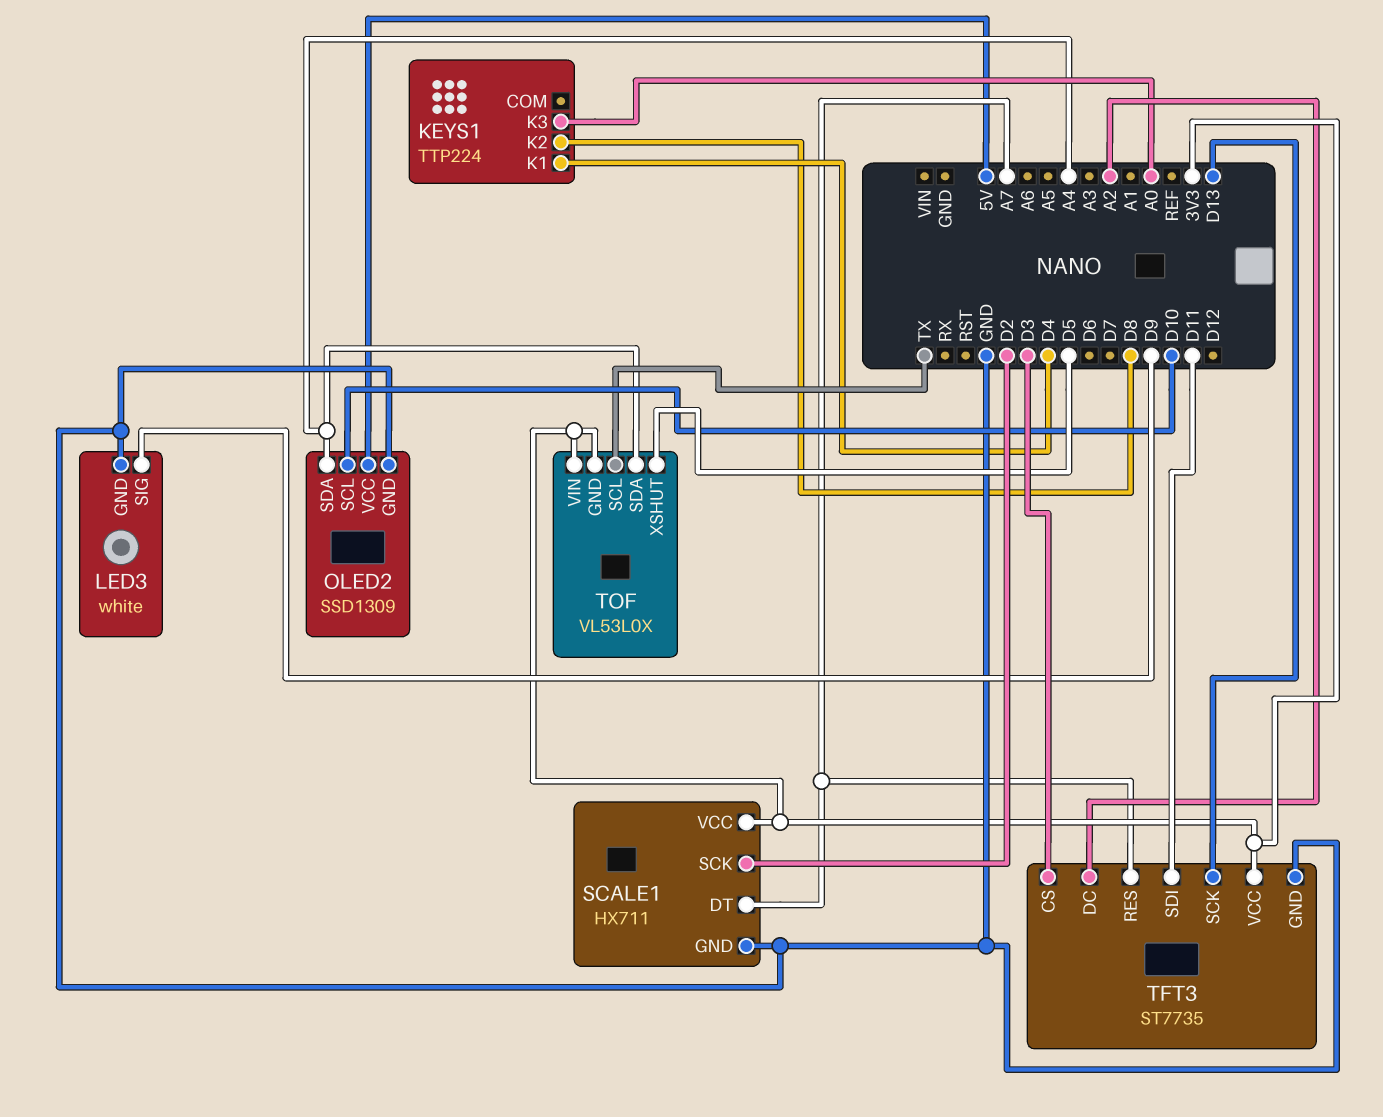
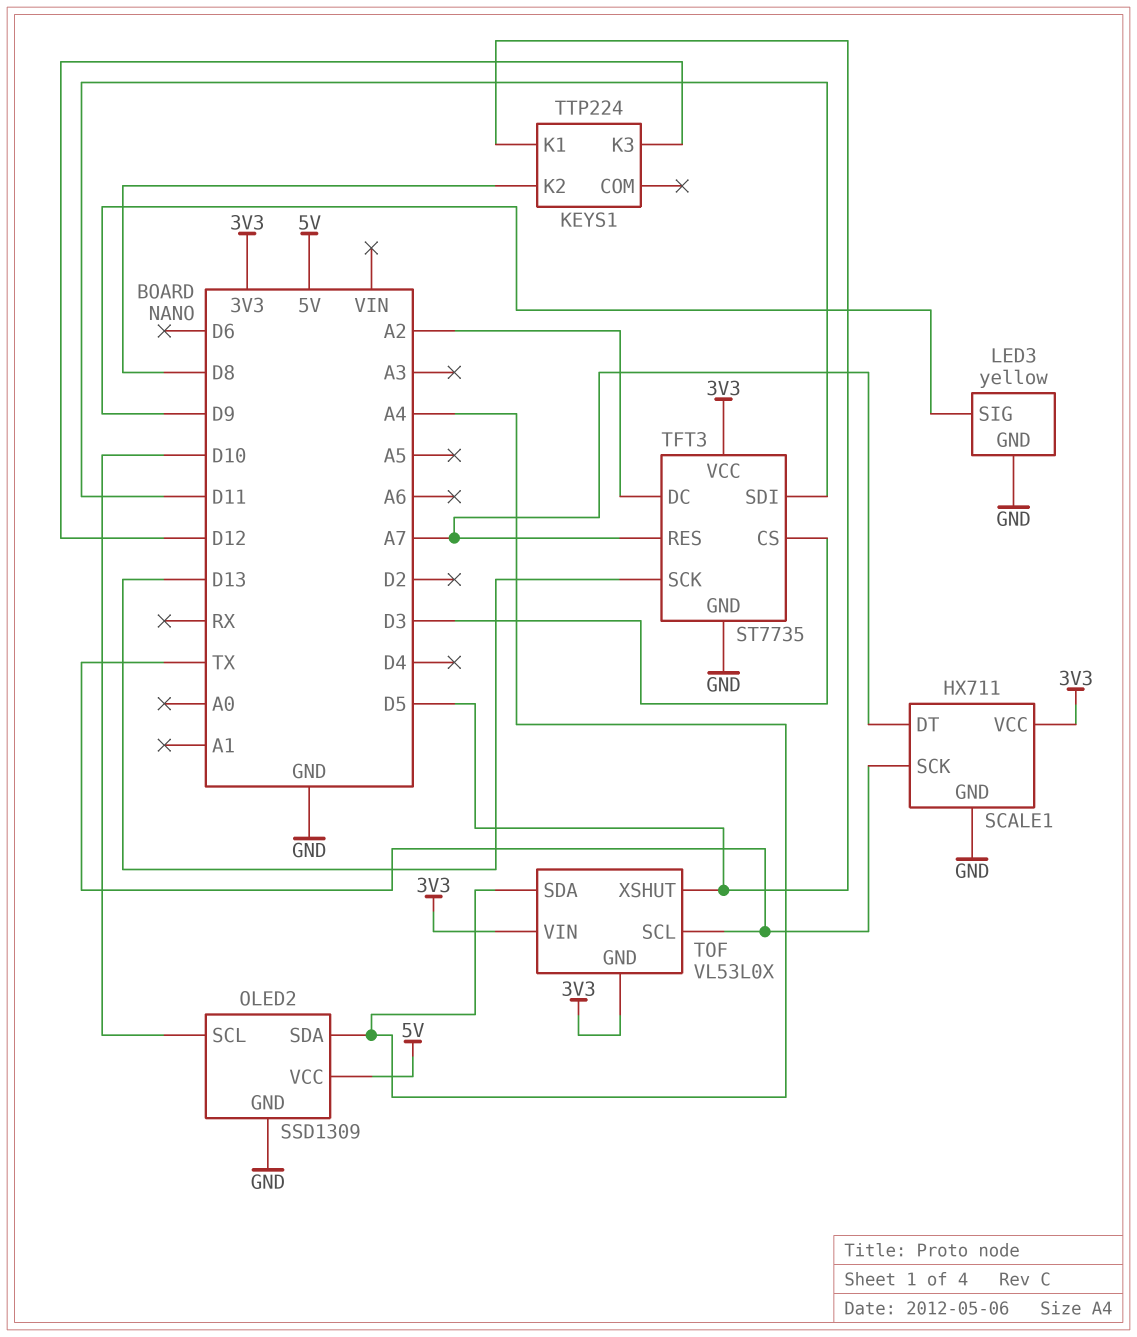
KEYS1 pin K1: D4 -> D5
KEYS1 pin K3: A0 -> D12
LED3: white -> yellow
SCALE1 pin SCK: D2 -> TX

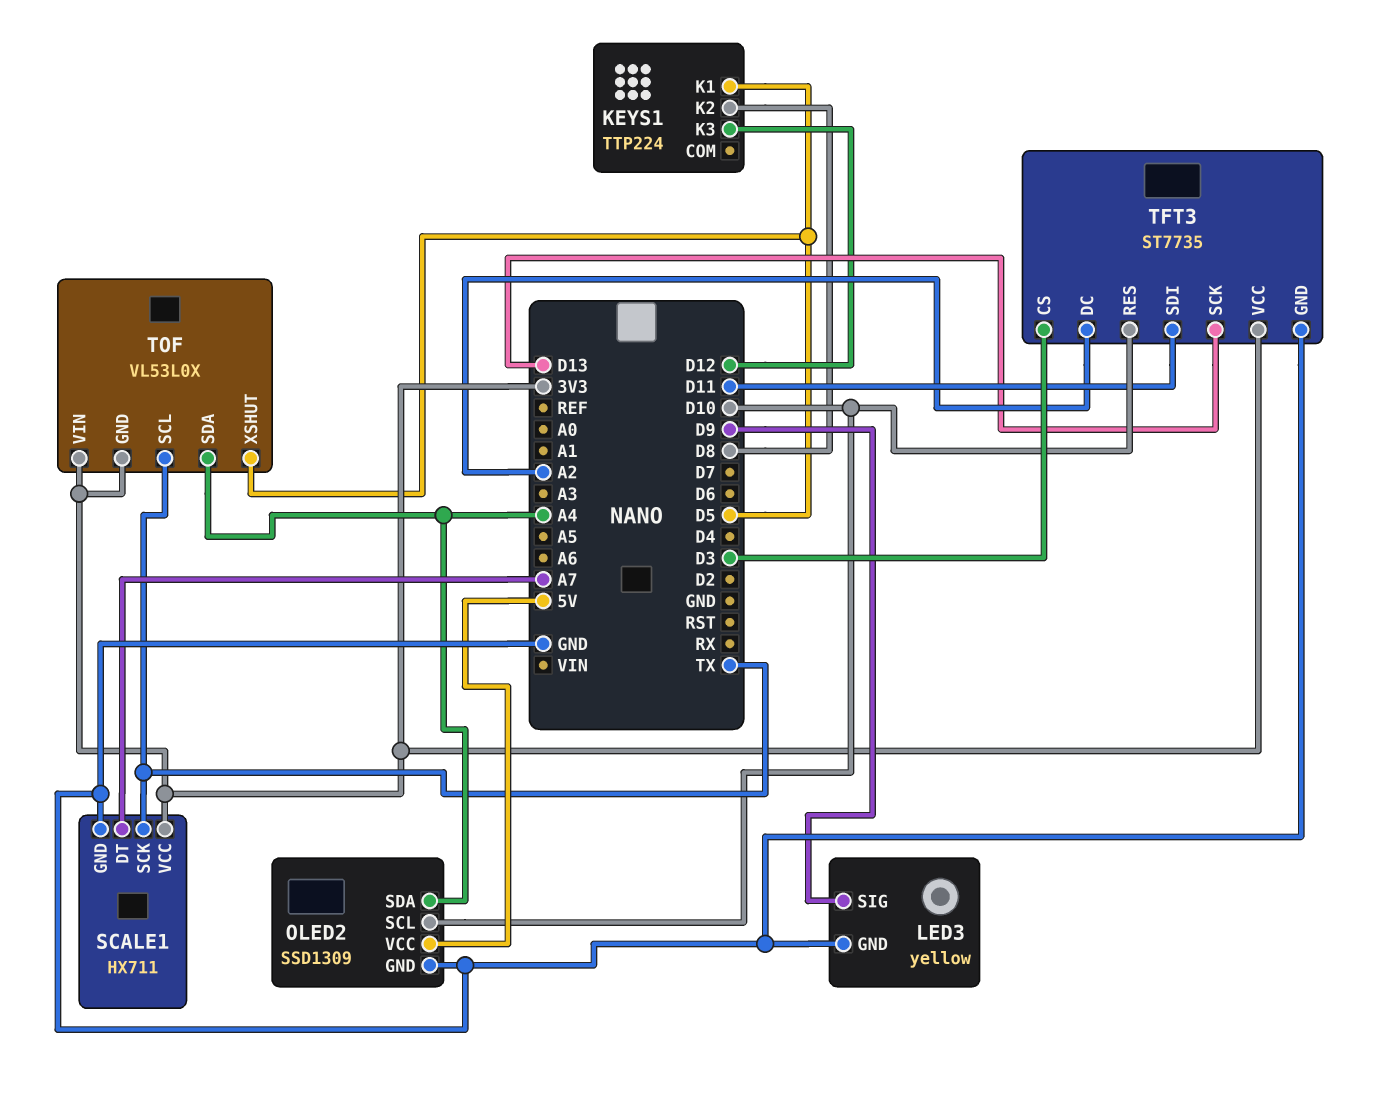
TFT3 pin RES: A7 -> D10

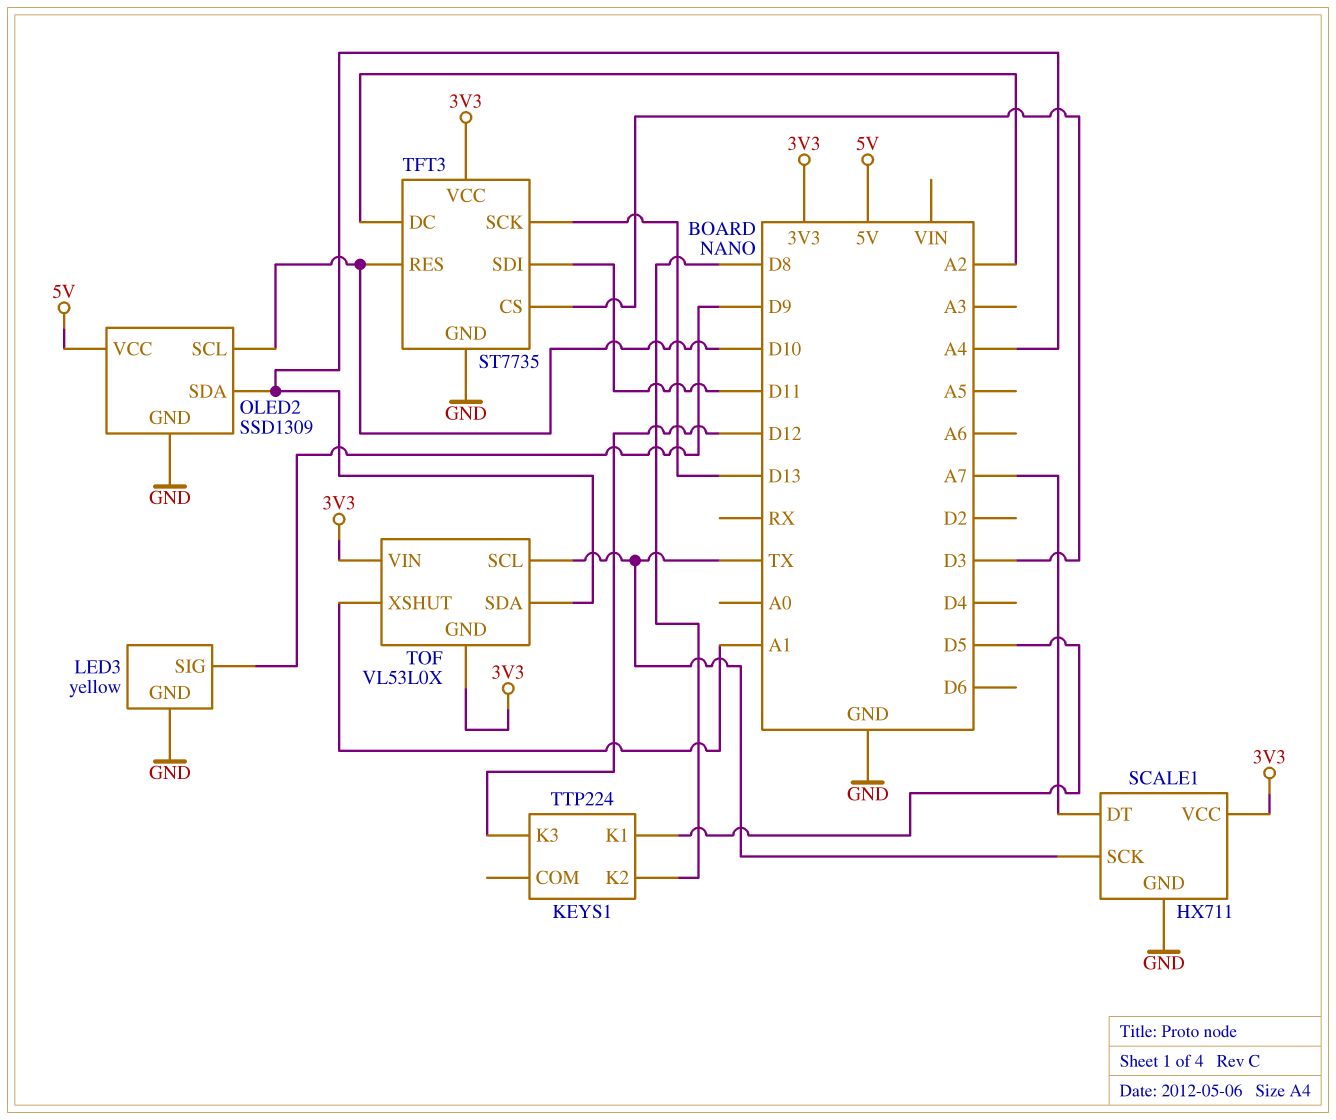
TOF pin XSHUT: D5 -> A1

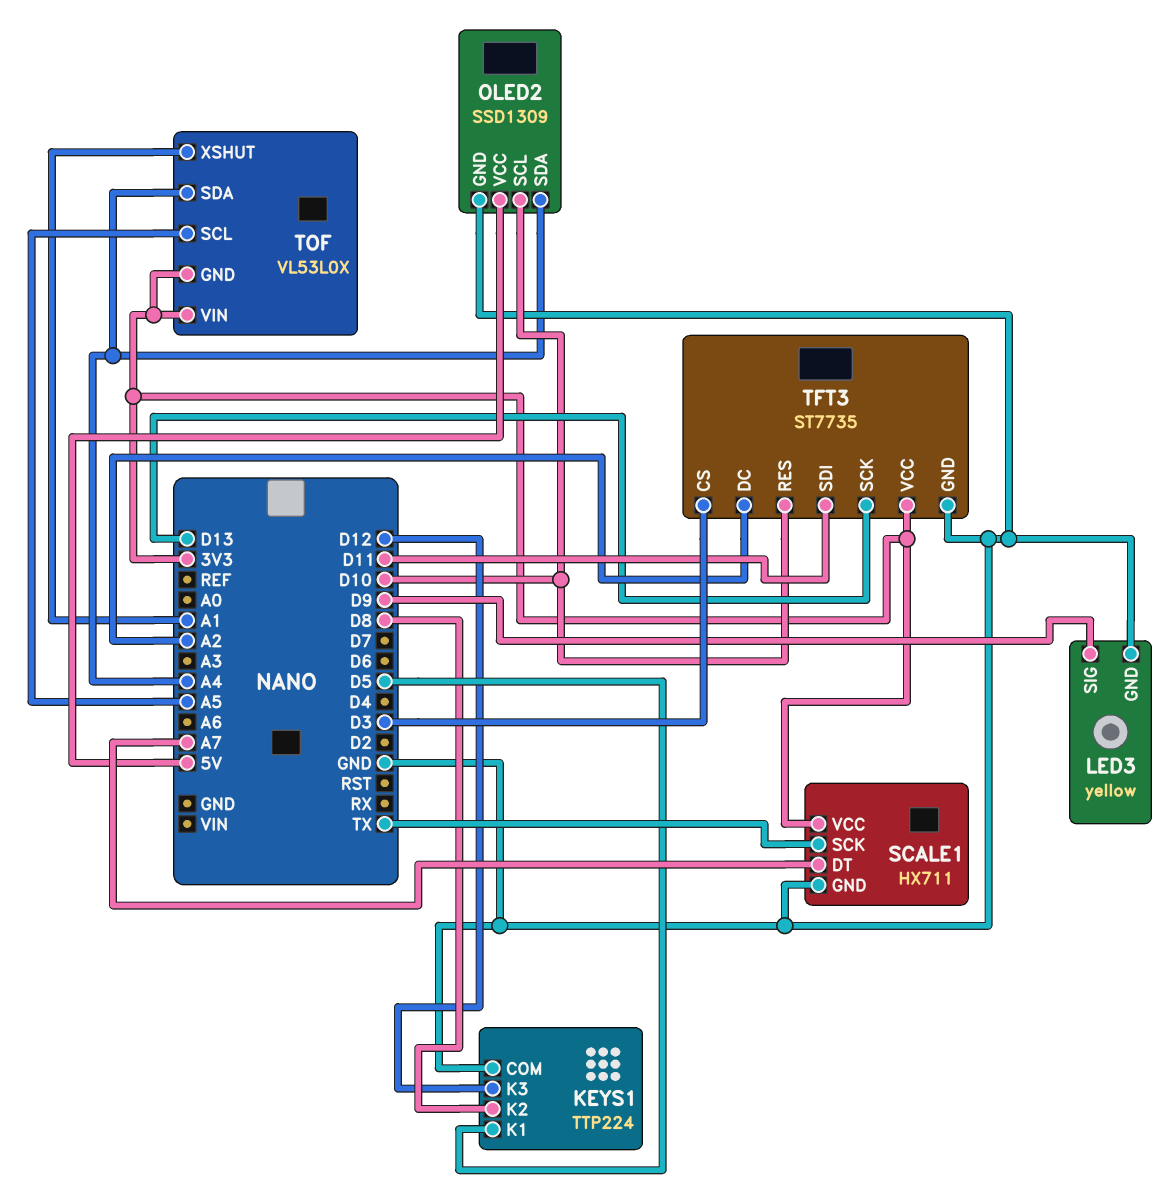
KEYS1 pin COM: none -> GND
TOF pin SCL: TX -> A5

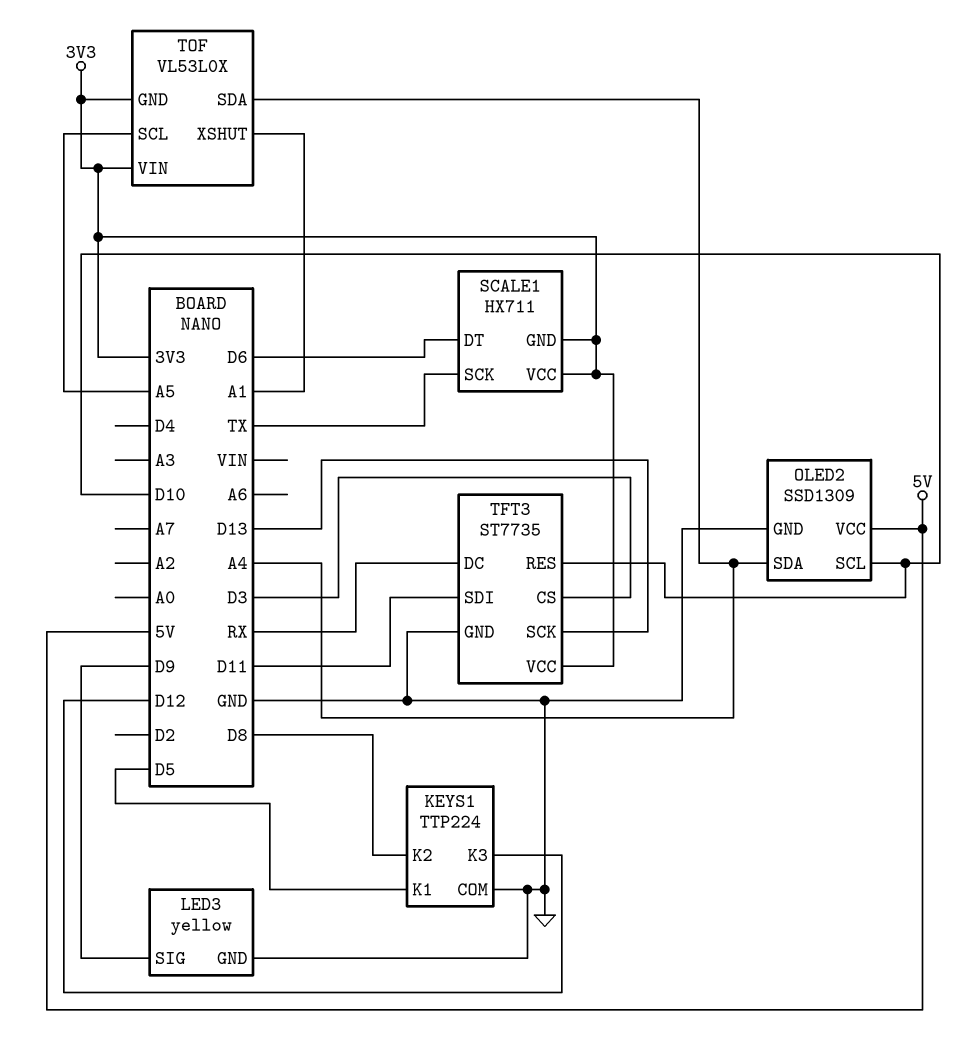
SCALE1 pin DT: A7 -> D6
SCALE1 pin GND: GND -> 3V3
TFT3 pin DC: A2 -> RX

